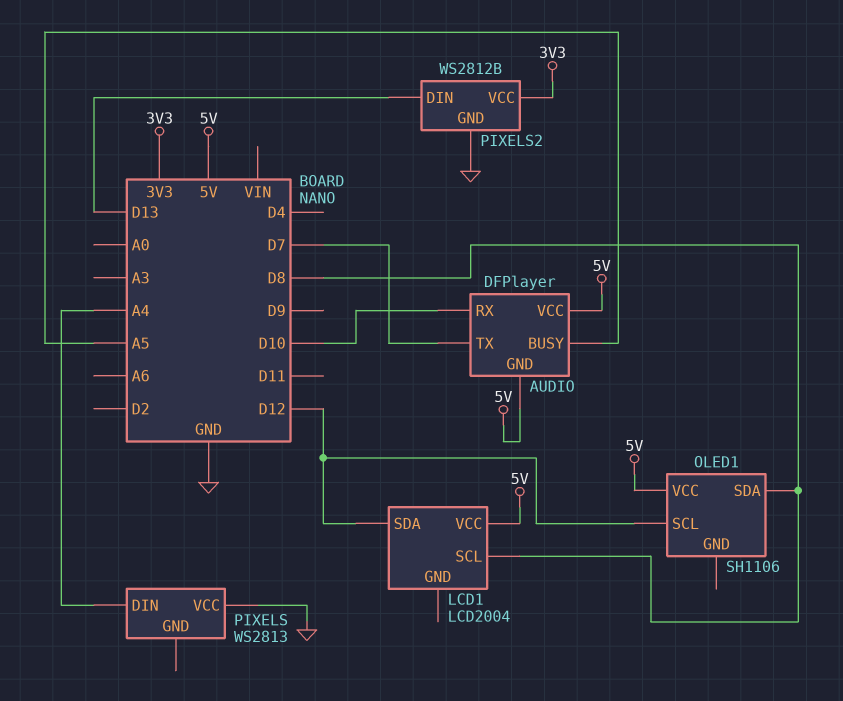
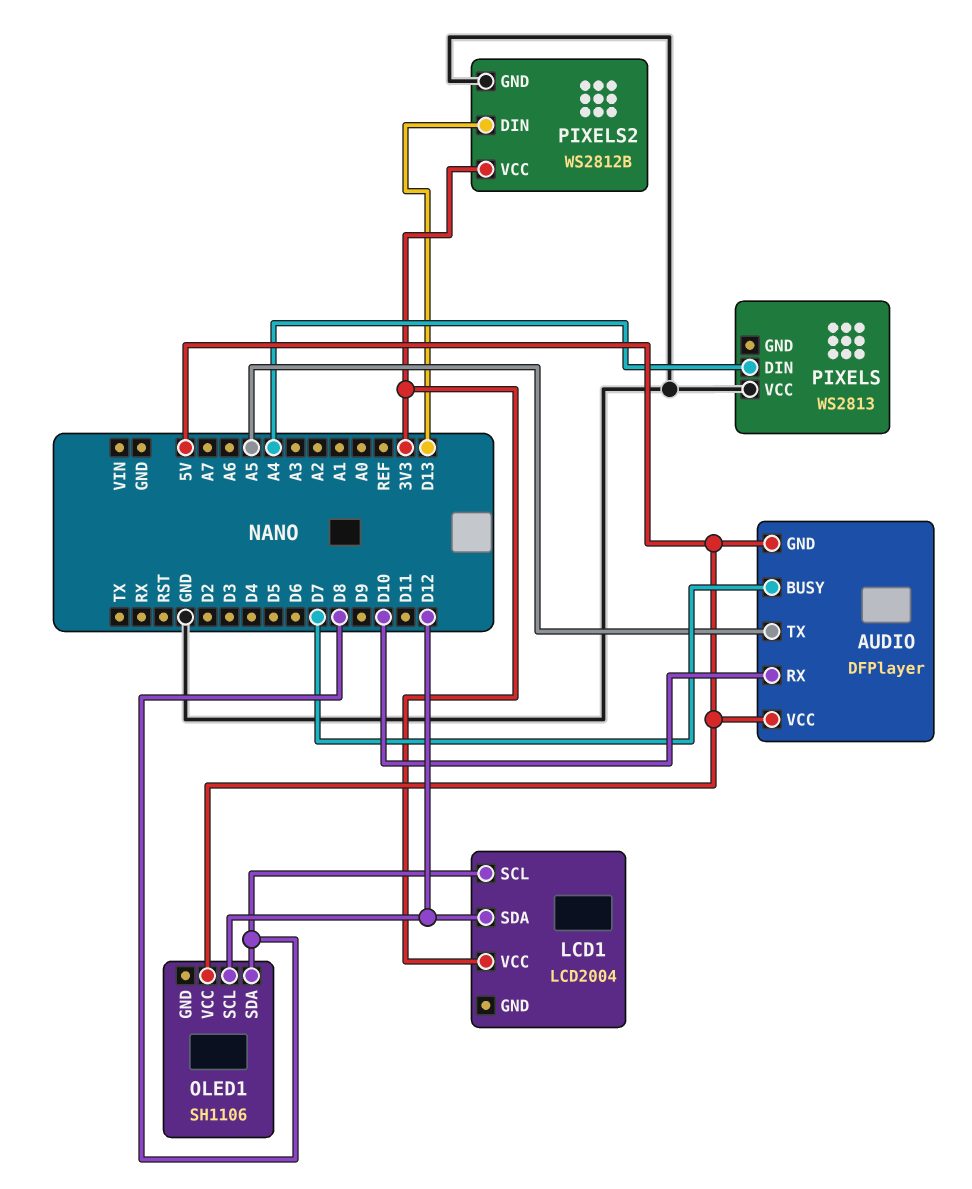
AUDIO pin BUSY: A5 -> D7
AUDIO pin TX: D7 -> A5
LCD1 pin VCC: 5V -> 3V3

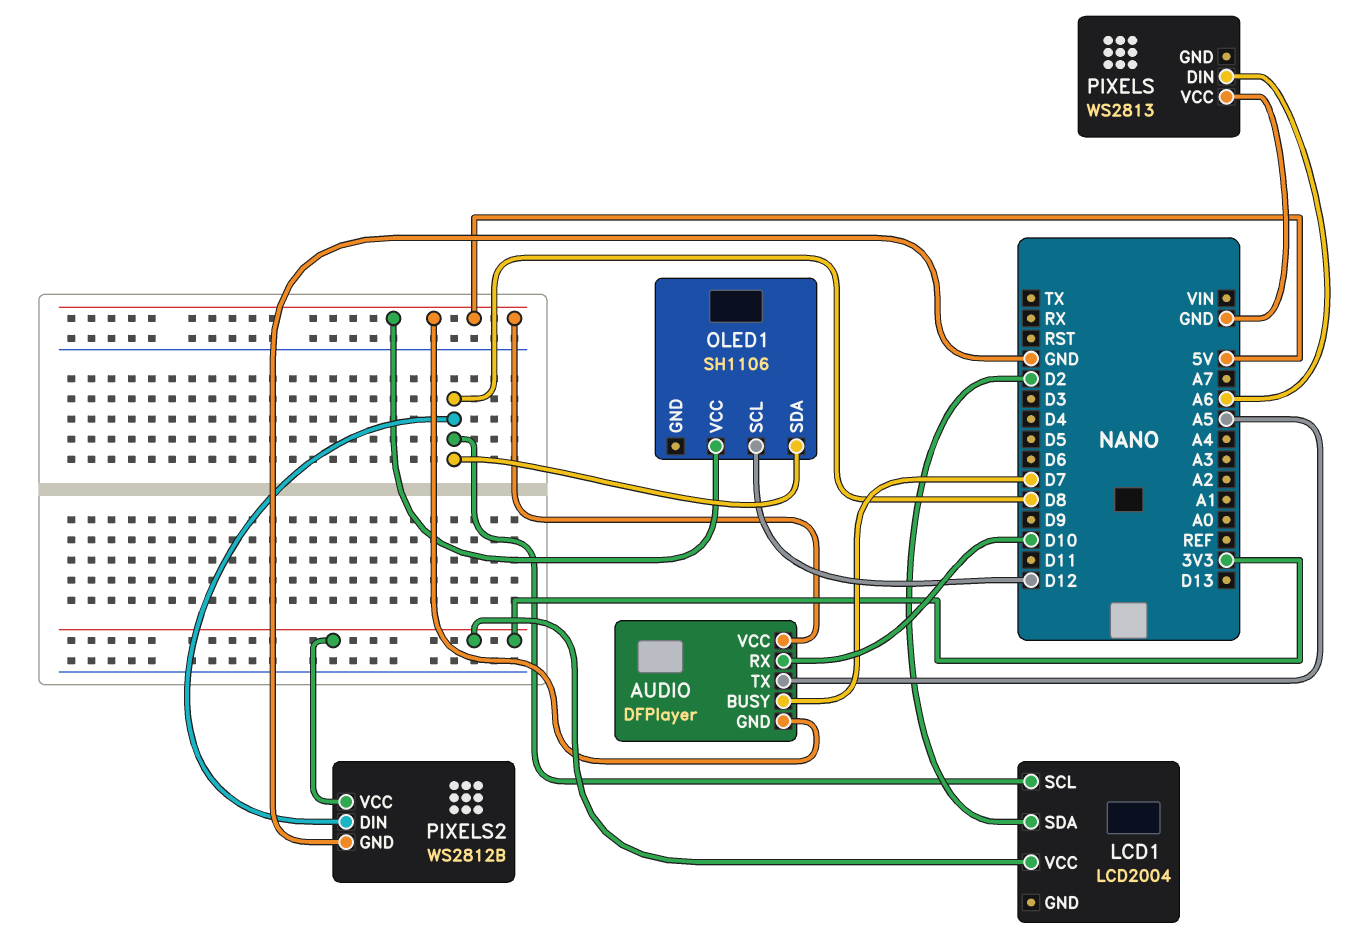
LCD1 pin SDA: D12 -> D2
PIXELS pin DIN: A4 -> A6
PIXELS2 pin DIN: D13 -> D8

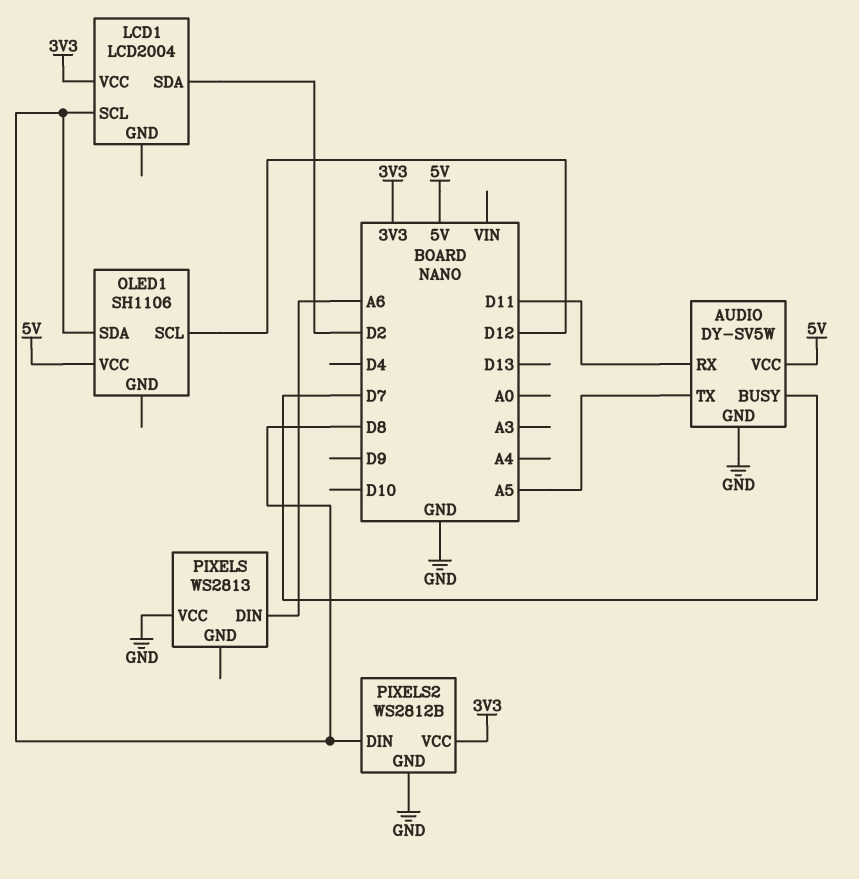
AUDIO: DFPlayer -> DY-SV5W
AUDIO pin GND: 5V -> GND
AUDIO pin RX: D10 -> D11

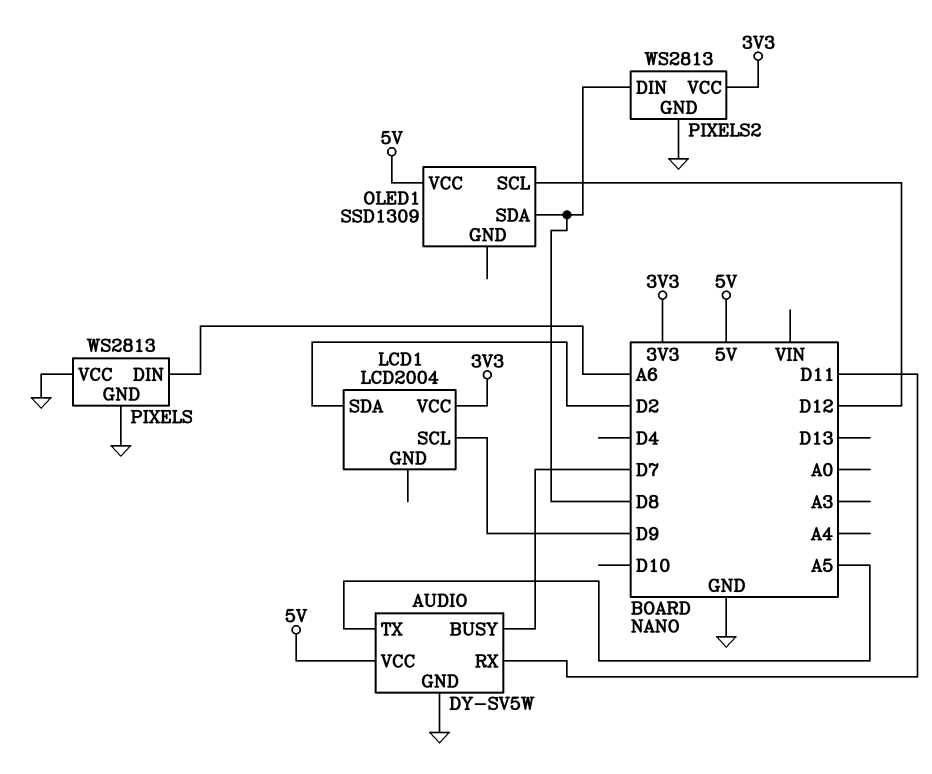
LCD1 pin SCL: D8 -> D9
OLED1: SH1106 -> SSD1309
PIXELS pin GND: none -> GND
PIXELS2: WS2812B -> WS2813

